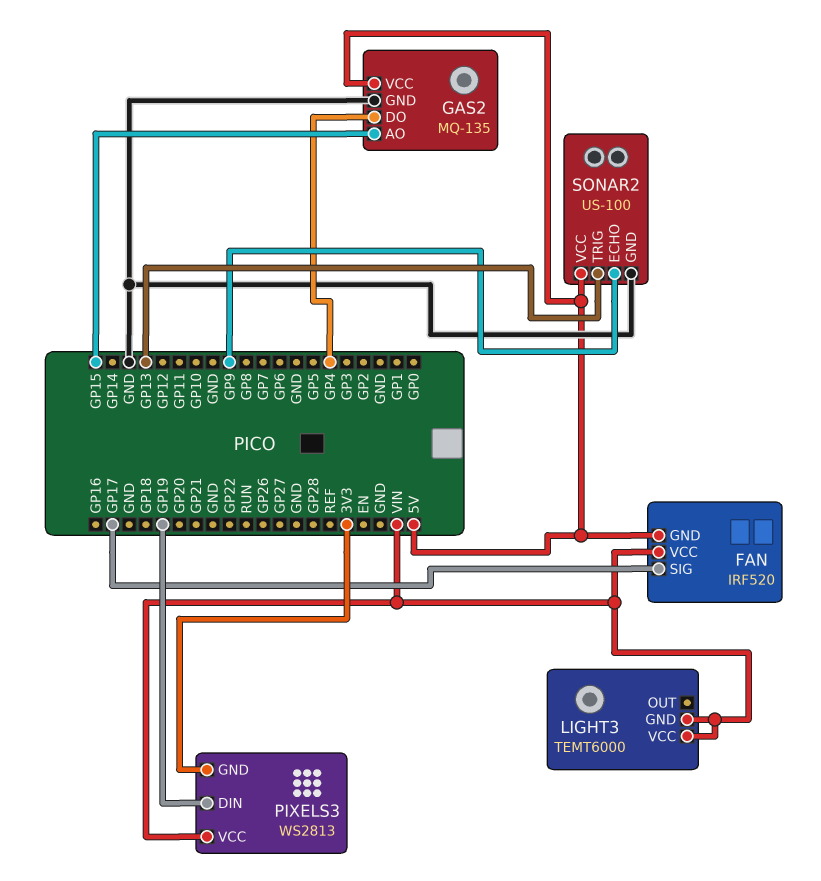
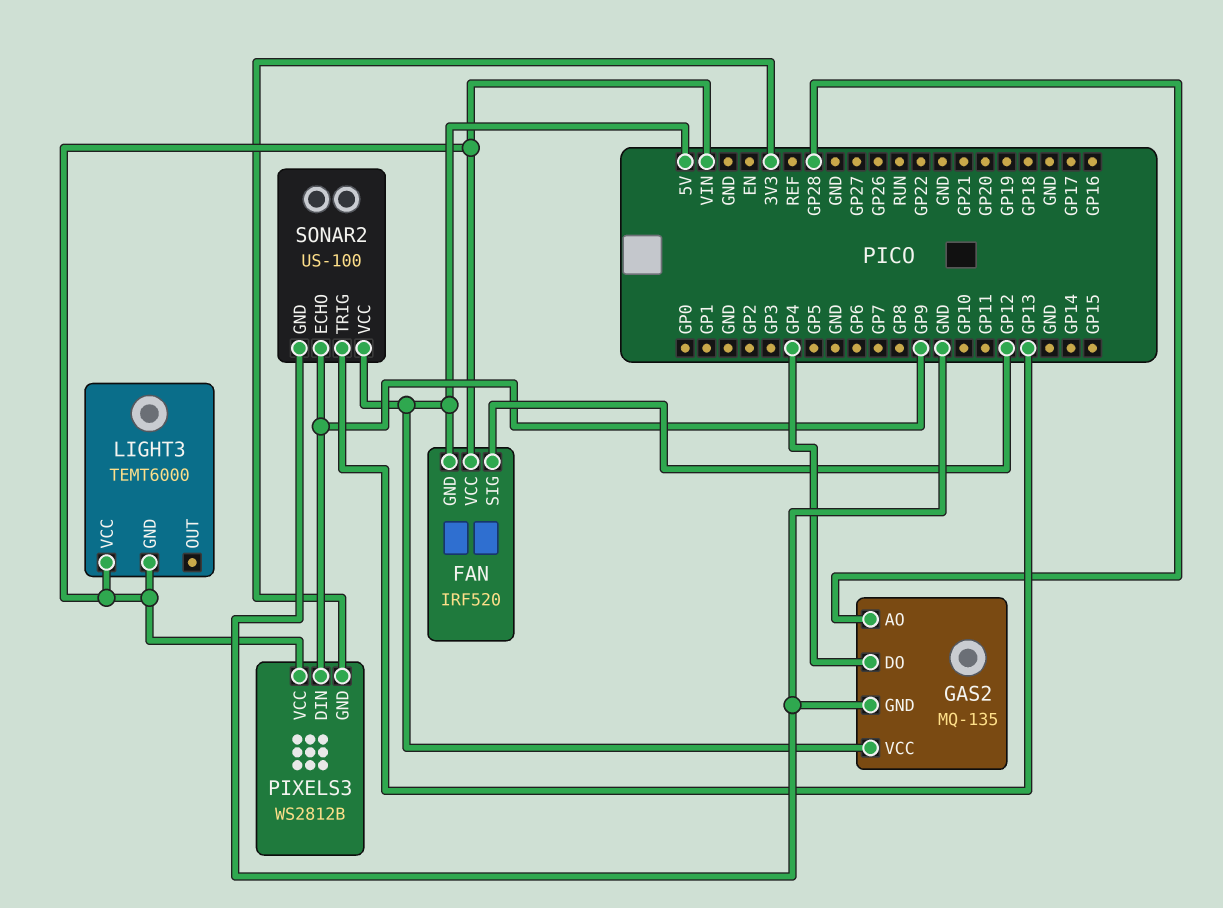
FAN pin SIG: GP17 -> GP12
GAS2 pin AO: GP15 -> GP28
PIXELS3: WS2813 -> WS2812B
PIXELS3 pin DIN: GP19 -> GP9

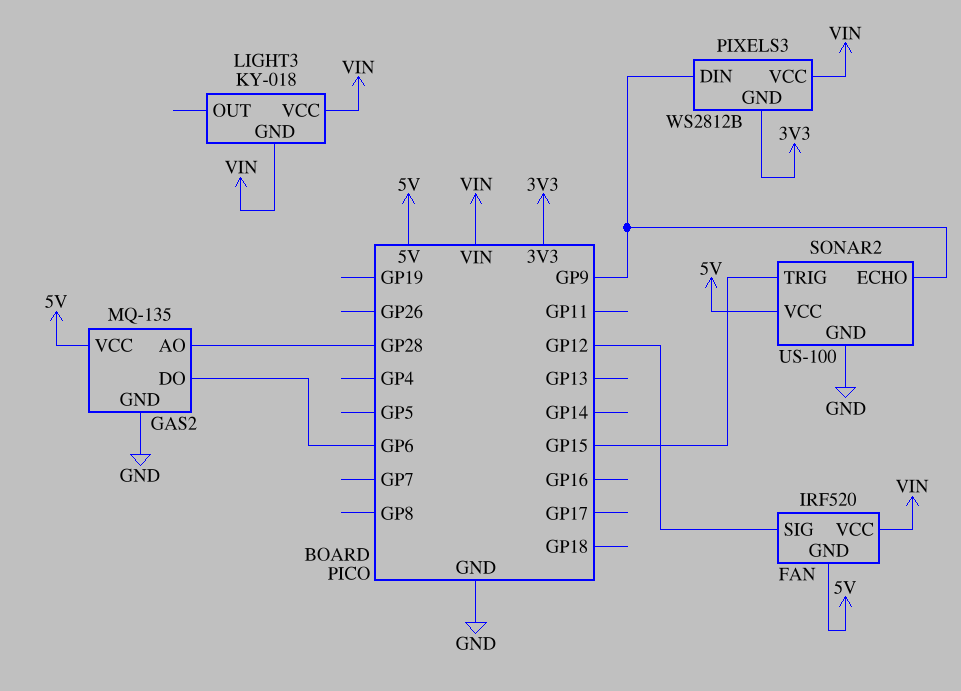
GAS2 pin DO: GP4 -> GP6
LIGHT3: TEMT6000 -> KY-018
SONAR2 pin TRIG: GP13 -> GP15

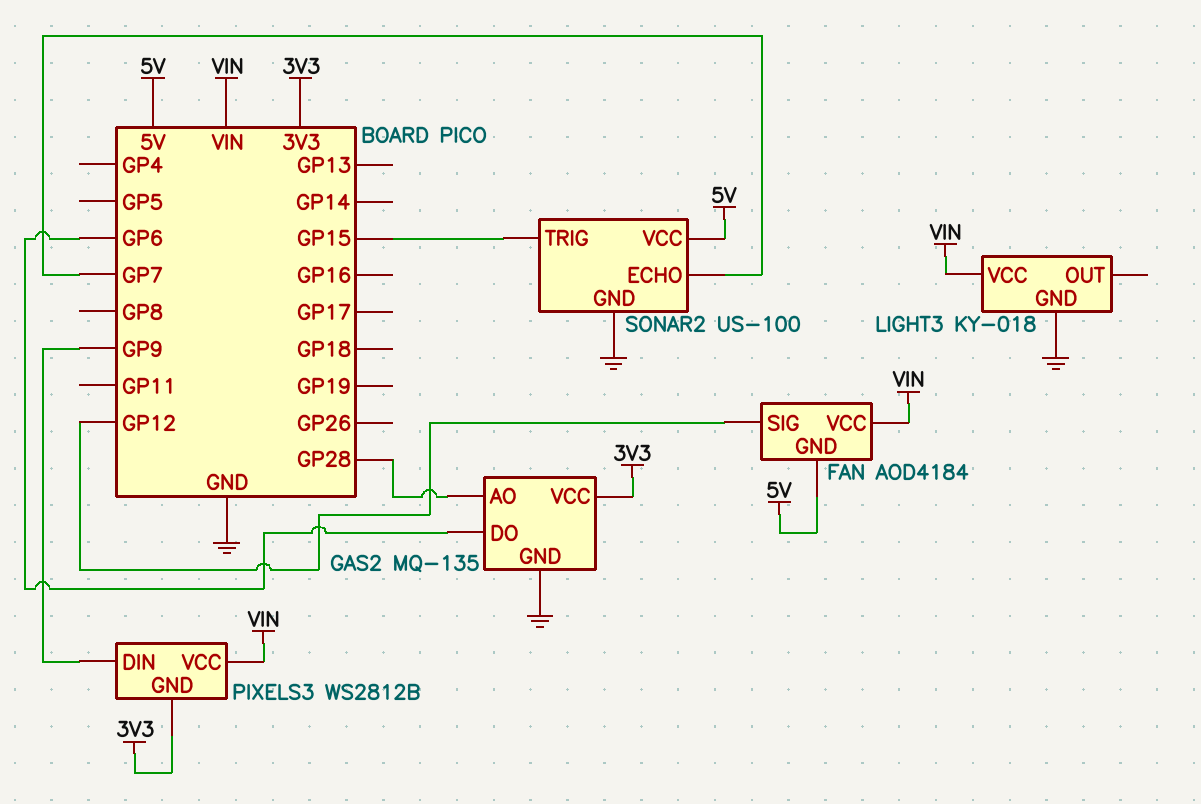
FAN: IRF520 -> AOD4184
GAS2 pin VCC: 5V -> 3V3
LIGHT3 pin GND: VIN -> GND
SONAR2 pin ECHO: GP9 -> GP7

